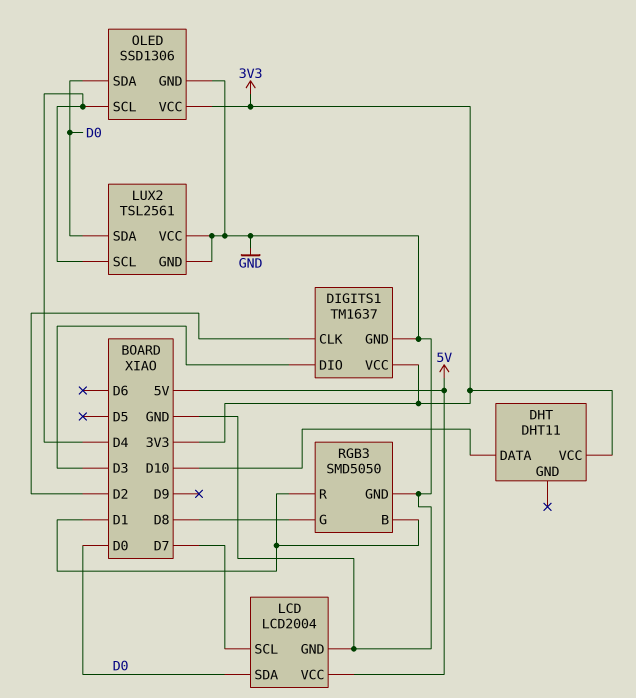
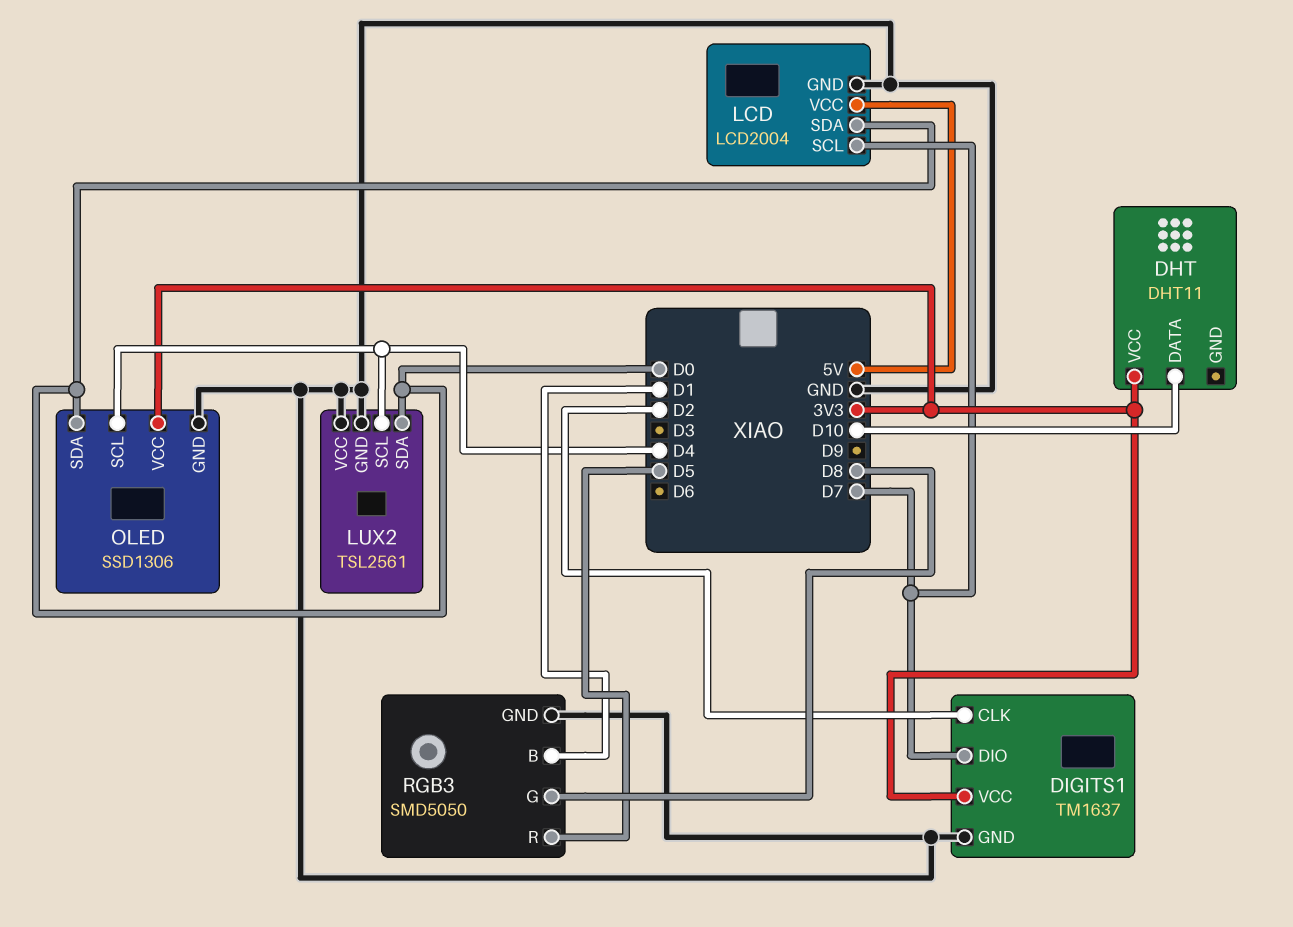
DIGITS1 pin DIO: D3 -> D7
RGB3 pin R: D1 -> D5

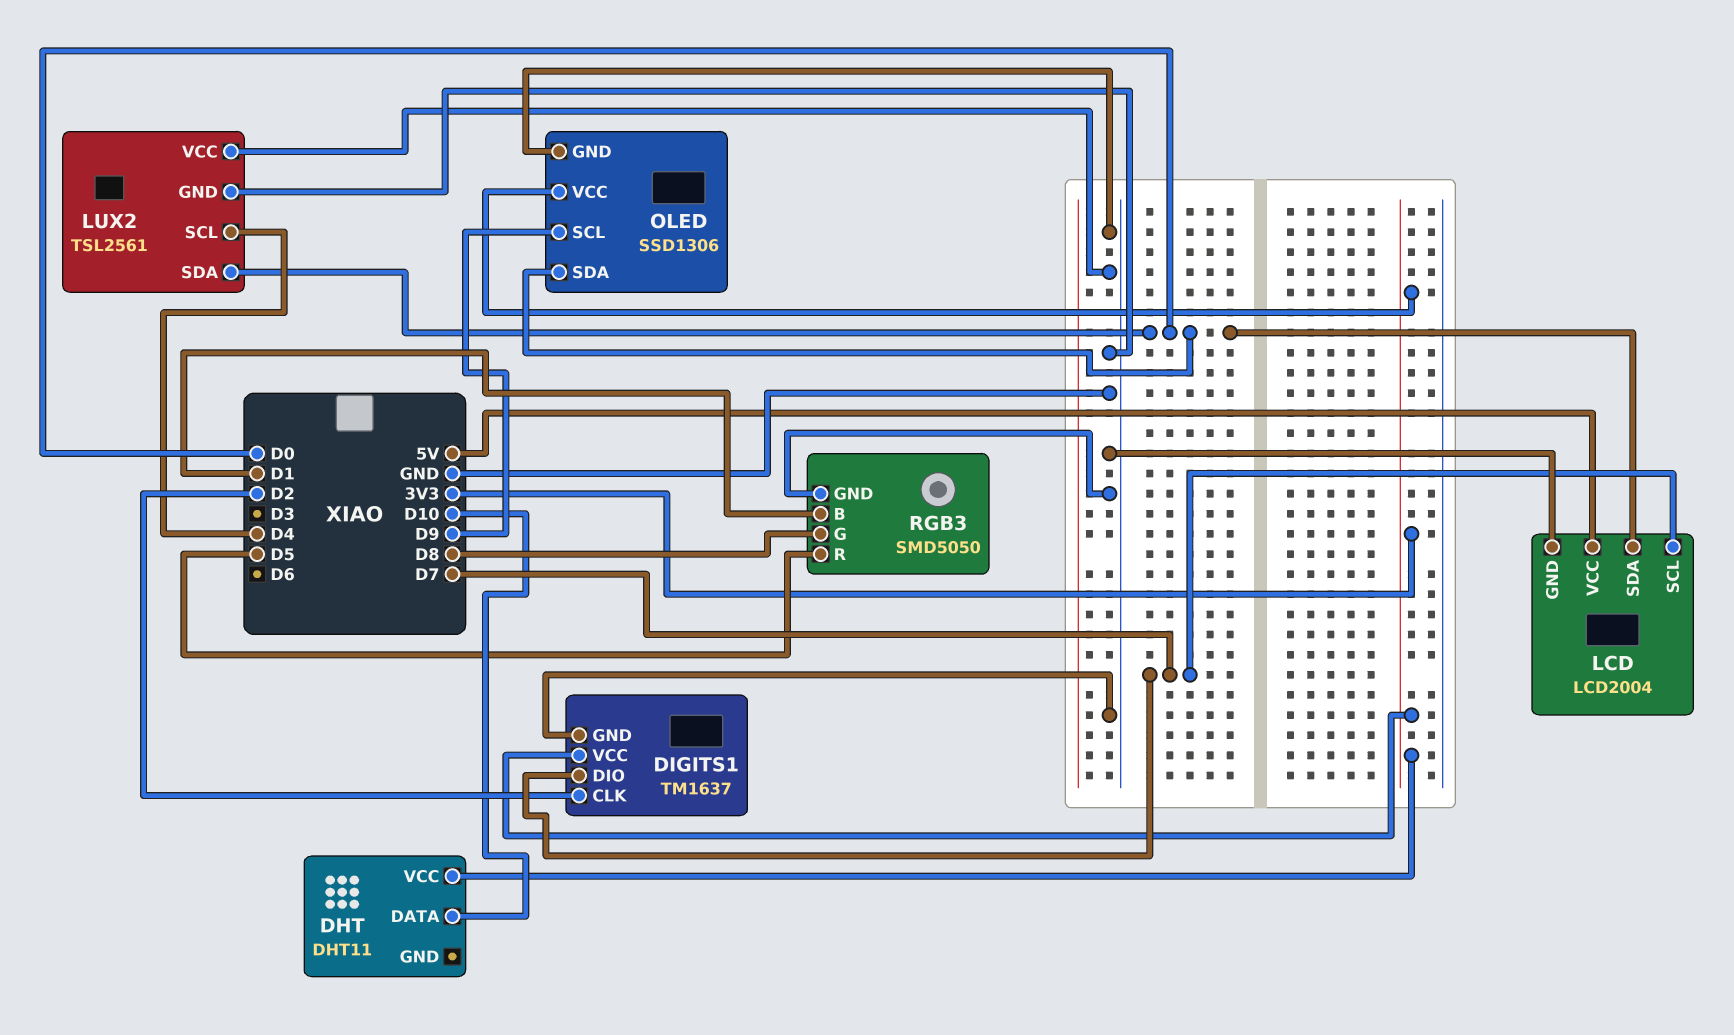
OLED pin SCL: D4 -> D9

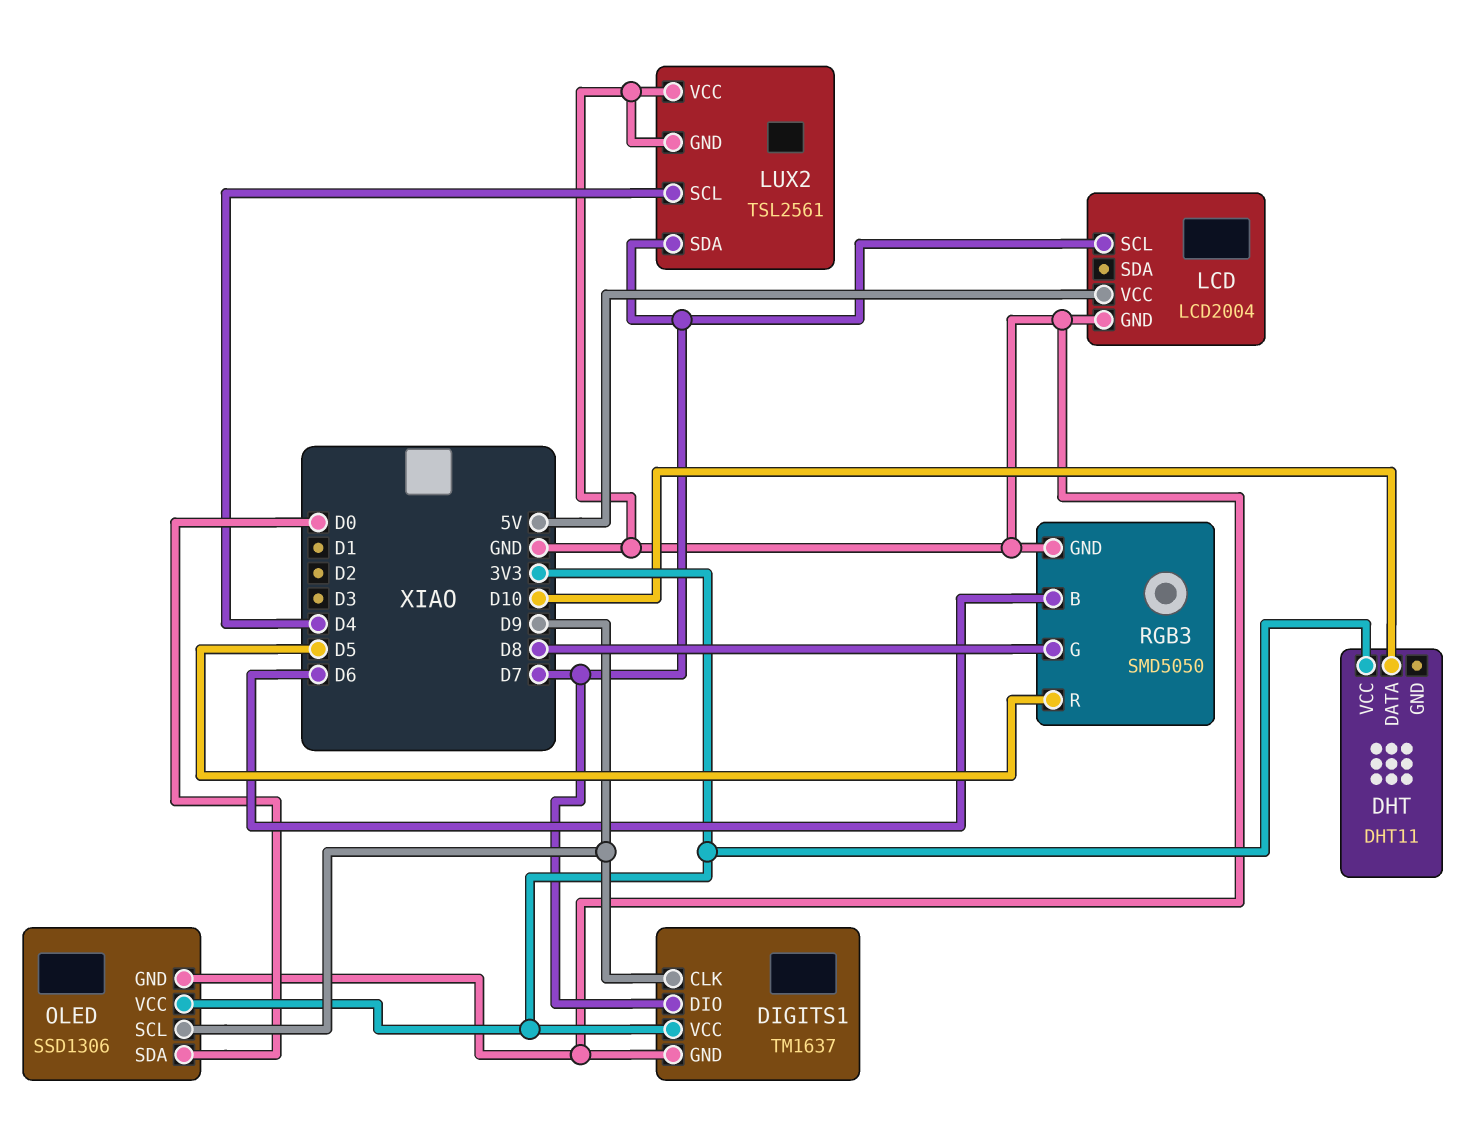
DIGITS1 pin CLK: D2 -> D9
LCD pin SDA: D0 -> none
LUX2 pin SDA: D0 -> D7
RGB3 pin B: D1 -> D6

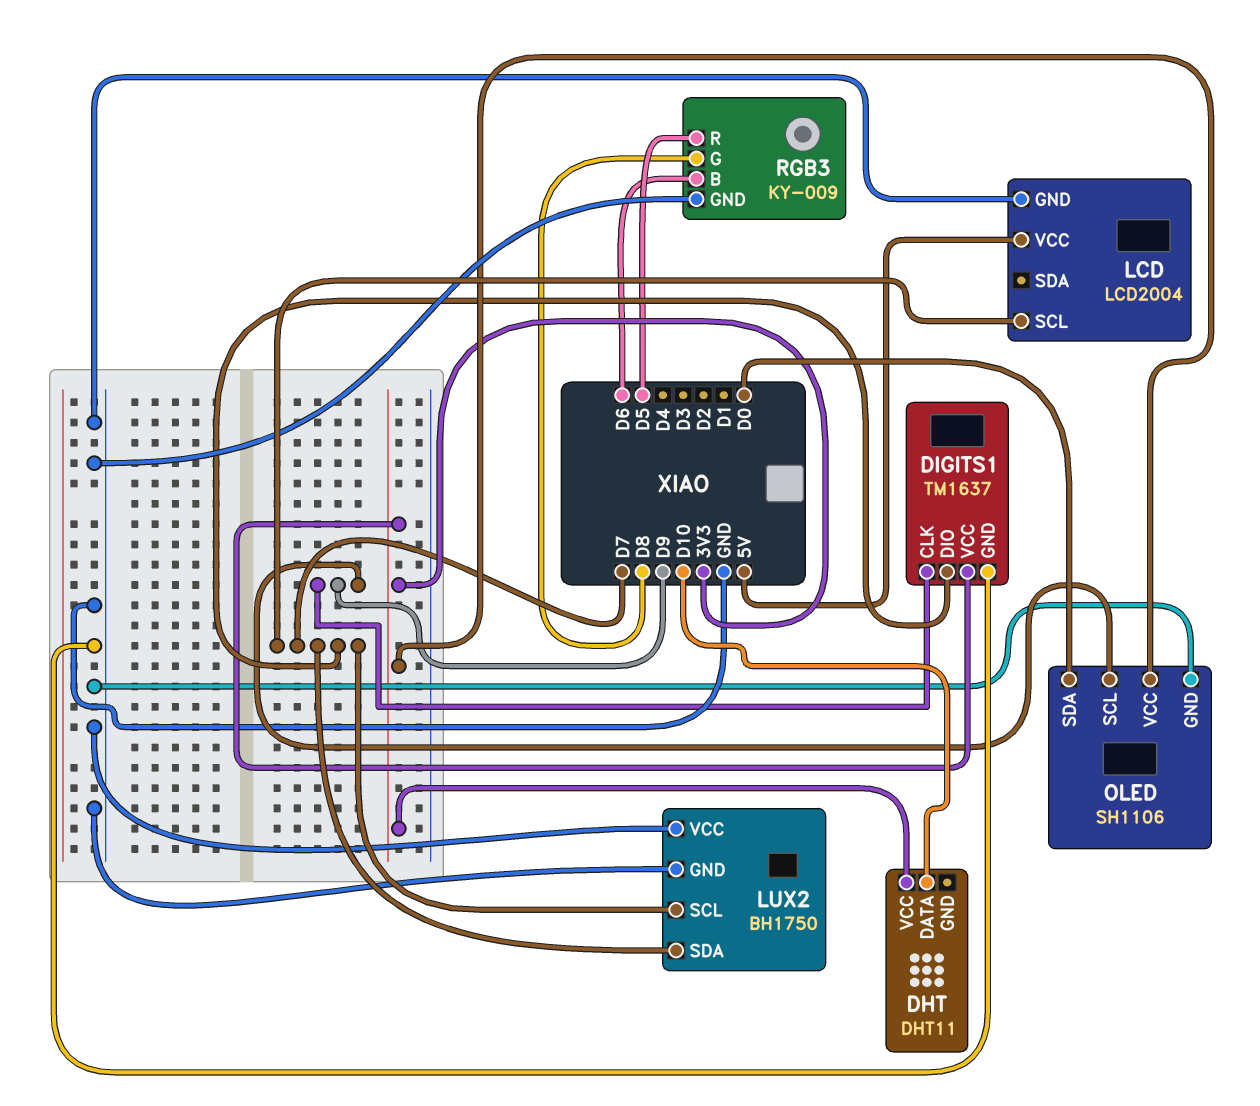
LUX2: TSL2561 -> BH1750
LUX2 pin SCL: D4 -> D7
OLED: SSD1306 -> SH1106
RGB3: SMD5050 -> KY-009

